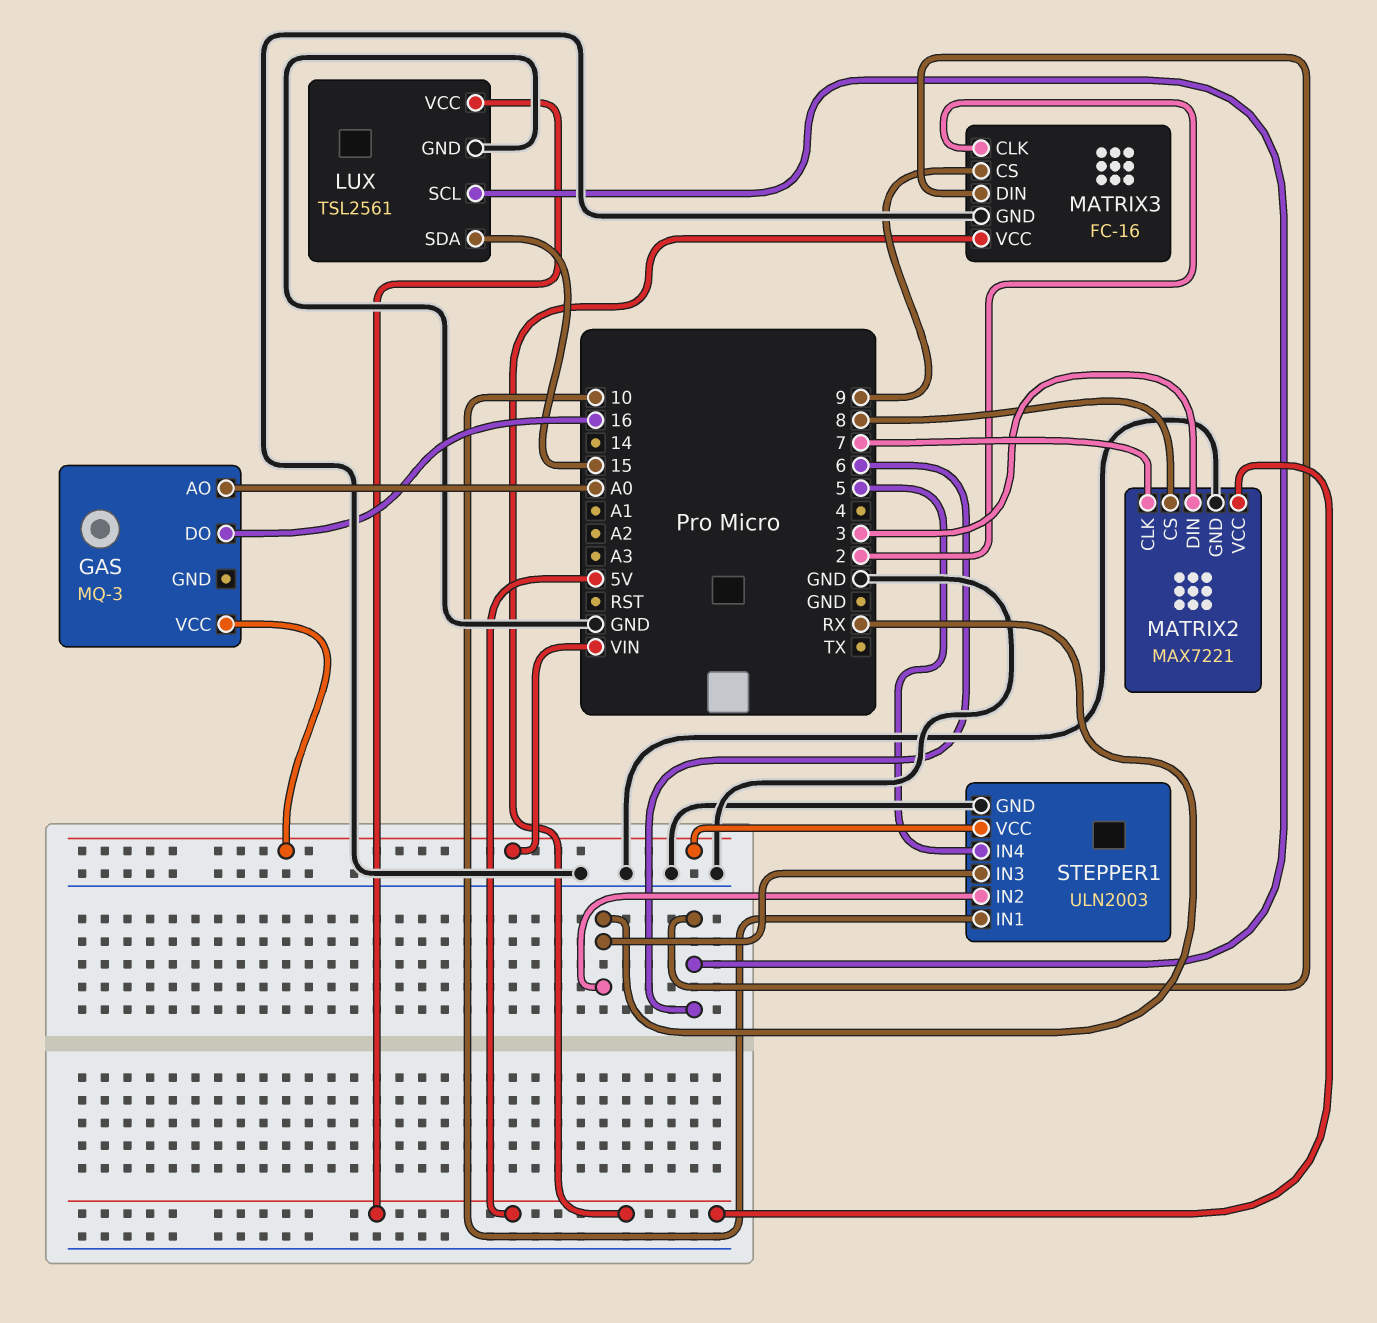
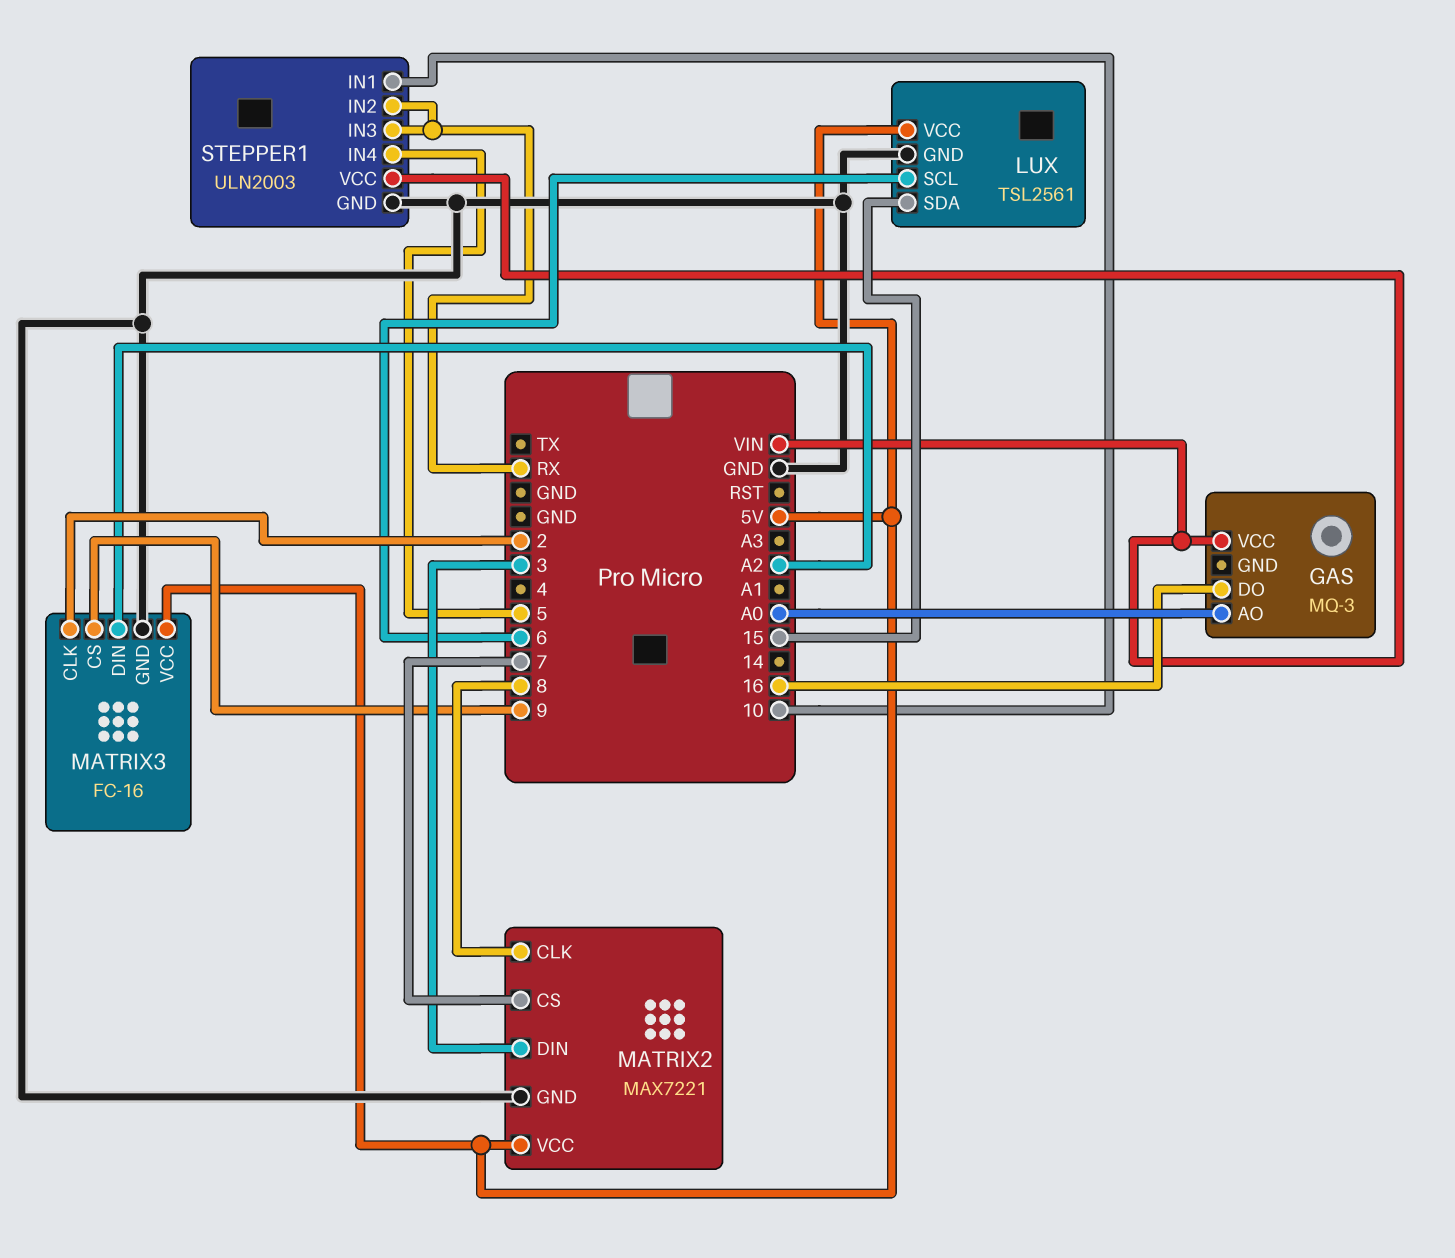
MATRIX2 pin CLK: 7 -> 8
MATRIX2 pin CS: 8 -> 7
MATRIX3 pin DIN: 6 -> A2

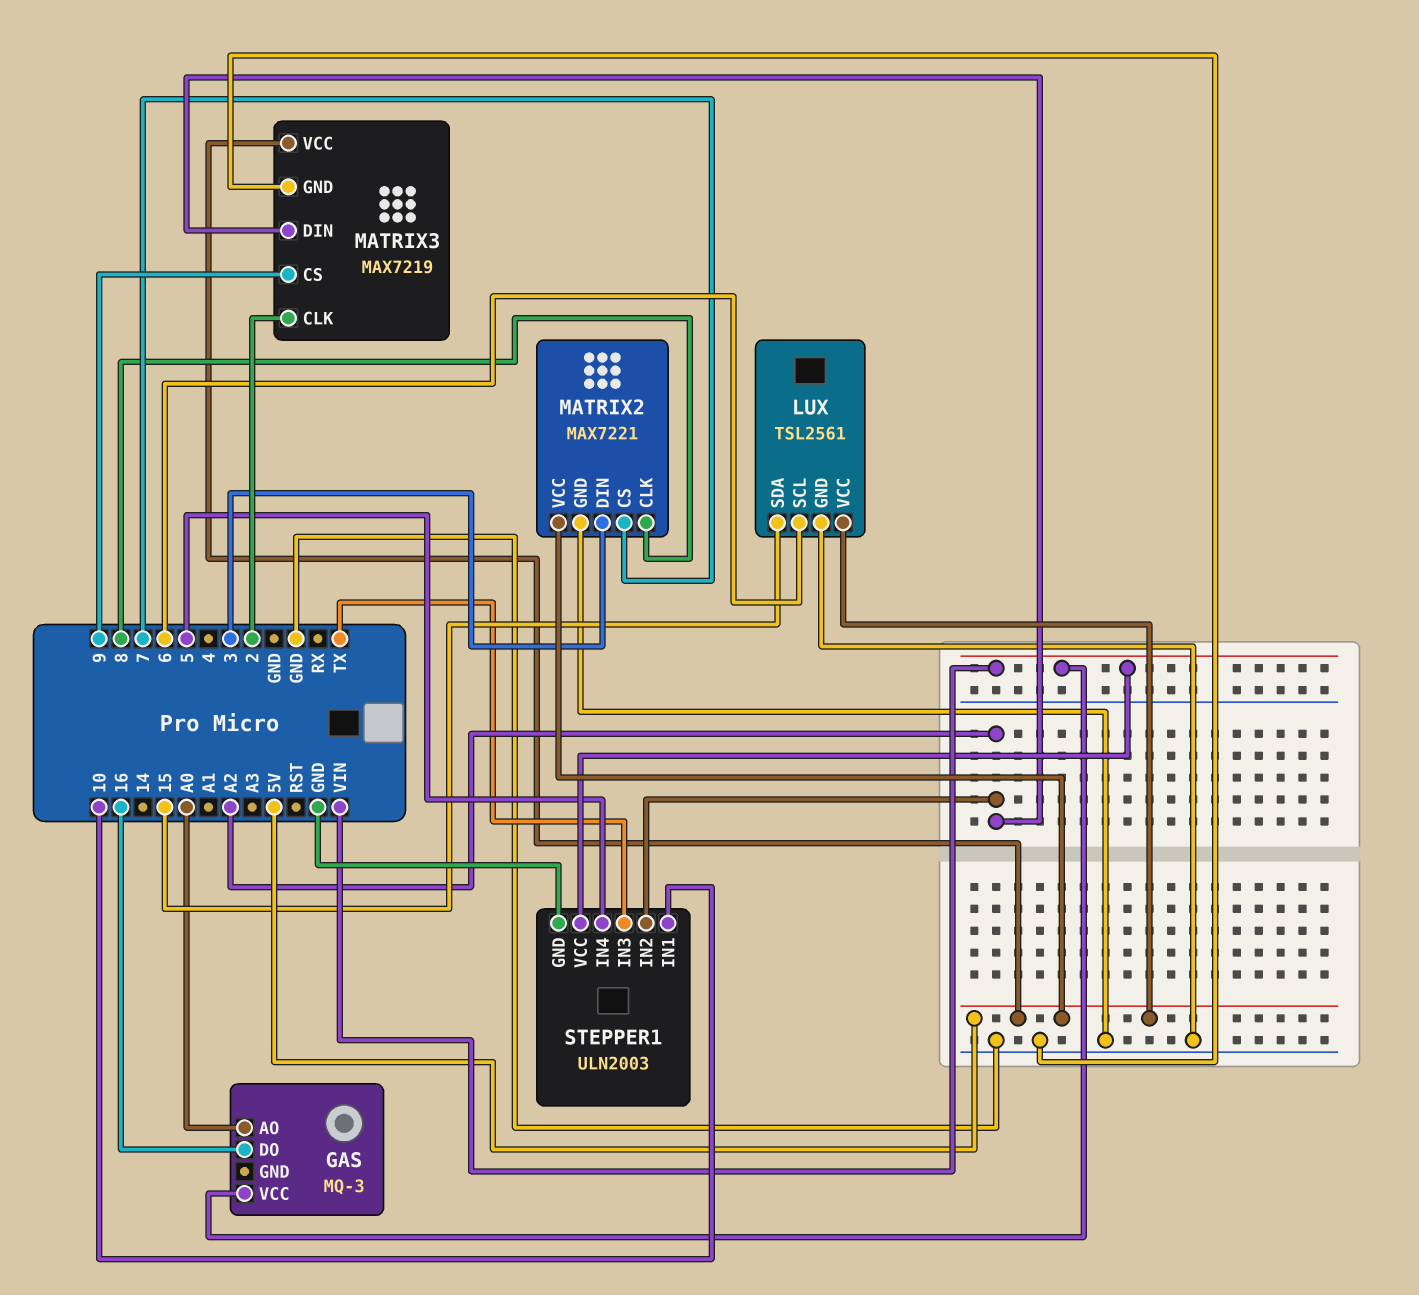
MATRIX3: FC-16 -> MAX7219
STEPPER1 pin IN2: RX -> A2
STEPPER1 pin IN3: RX -> TX

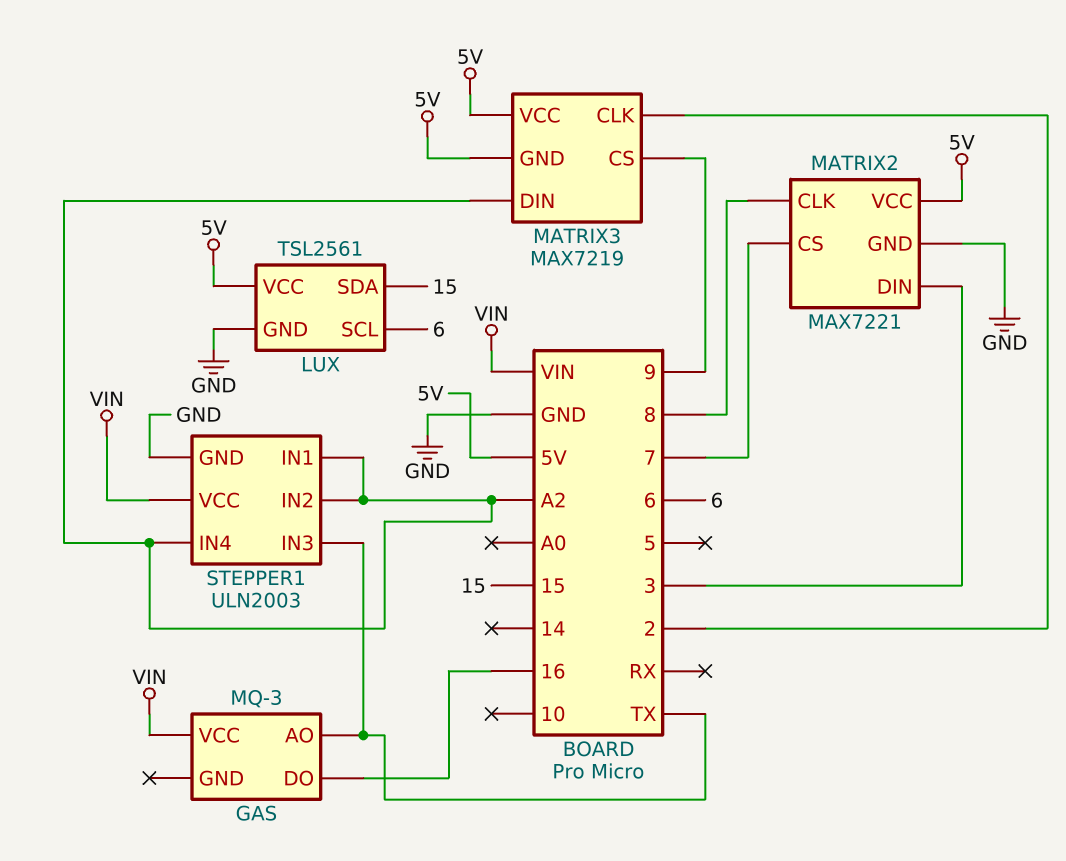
GAS pin AO: A0 -> TX
MATRIX3 pin GND: GND -> 5V
STEPPER1 pin IN1: 10 -> A2
STEPPER1 pin IN4: 5 -> A2

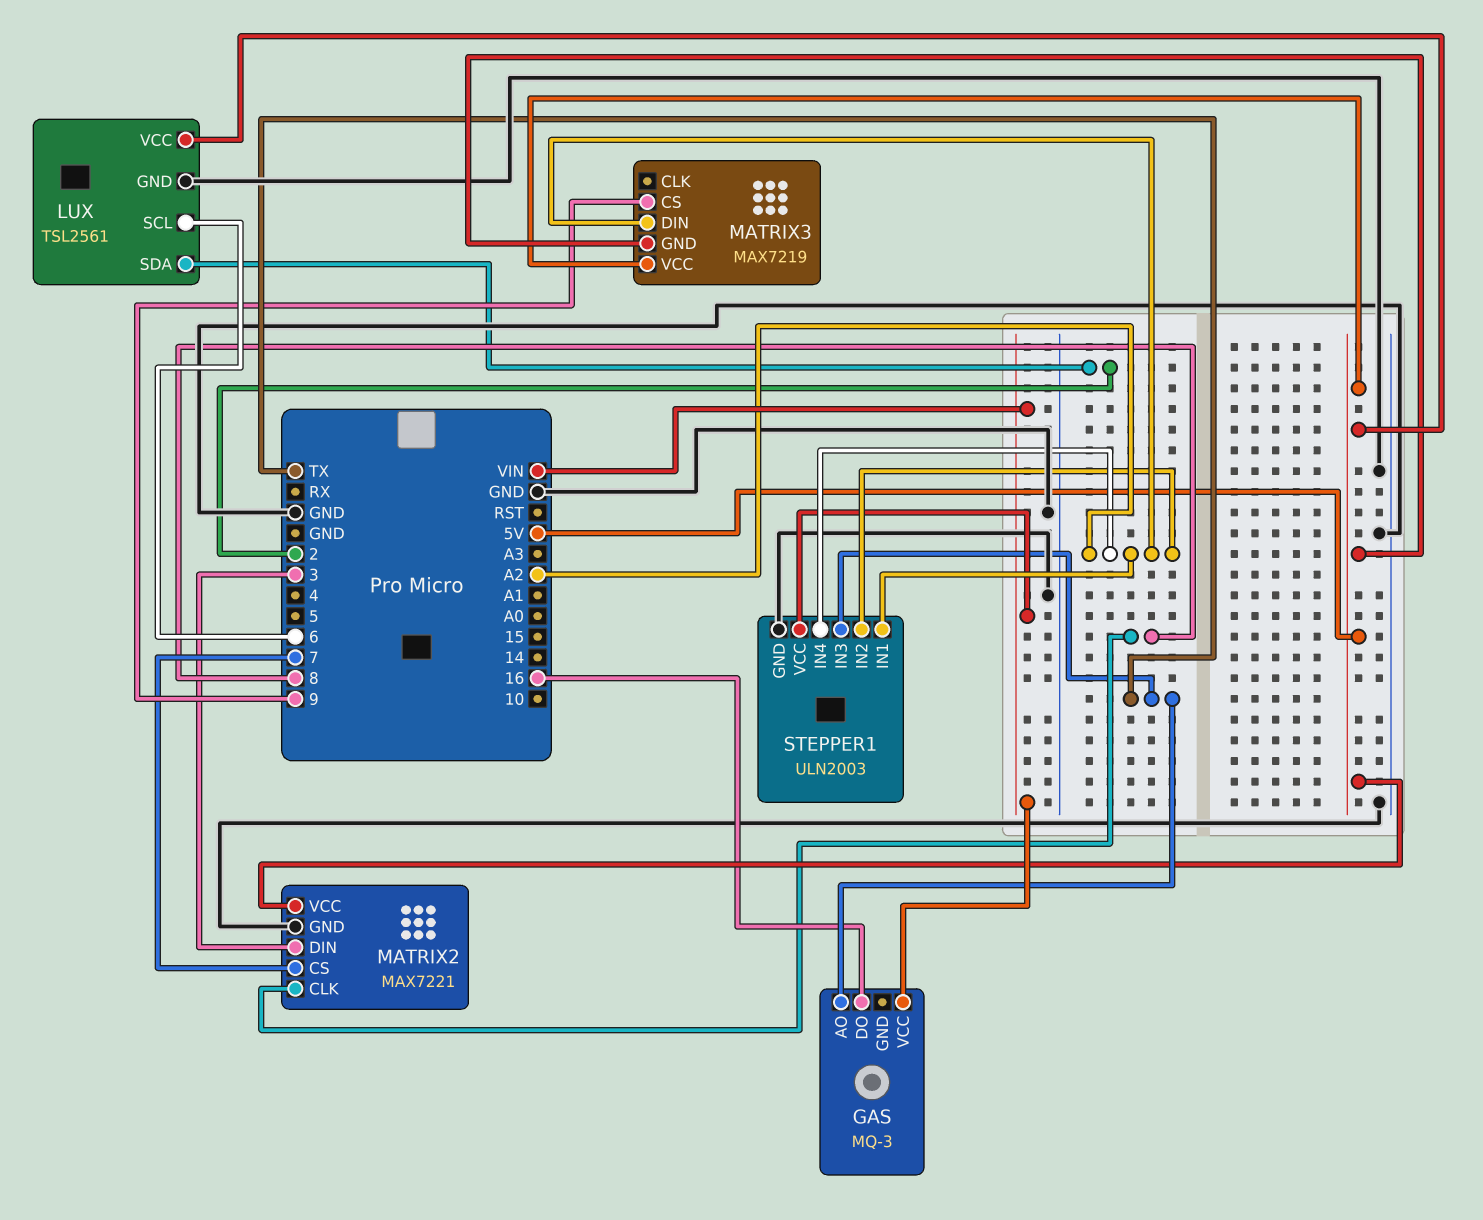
LUX pin SDA: 15 -> 2
MATRIX3 pin CLK: 2 -> none

